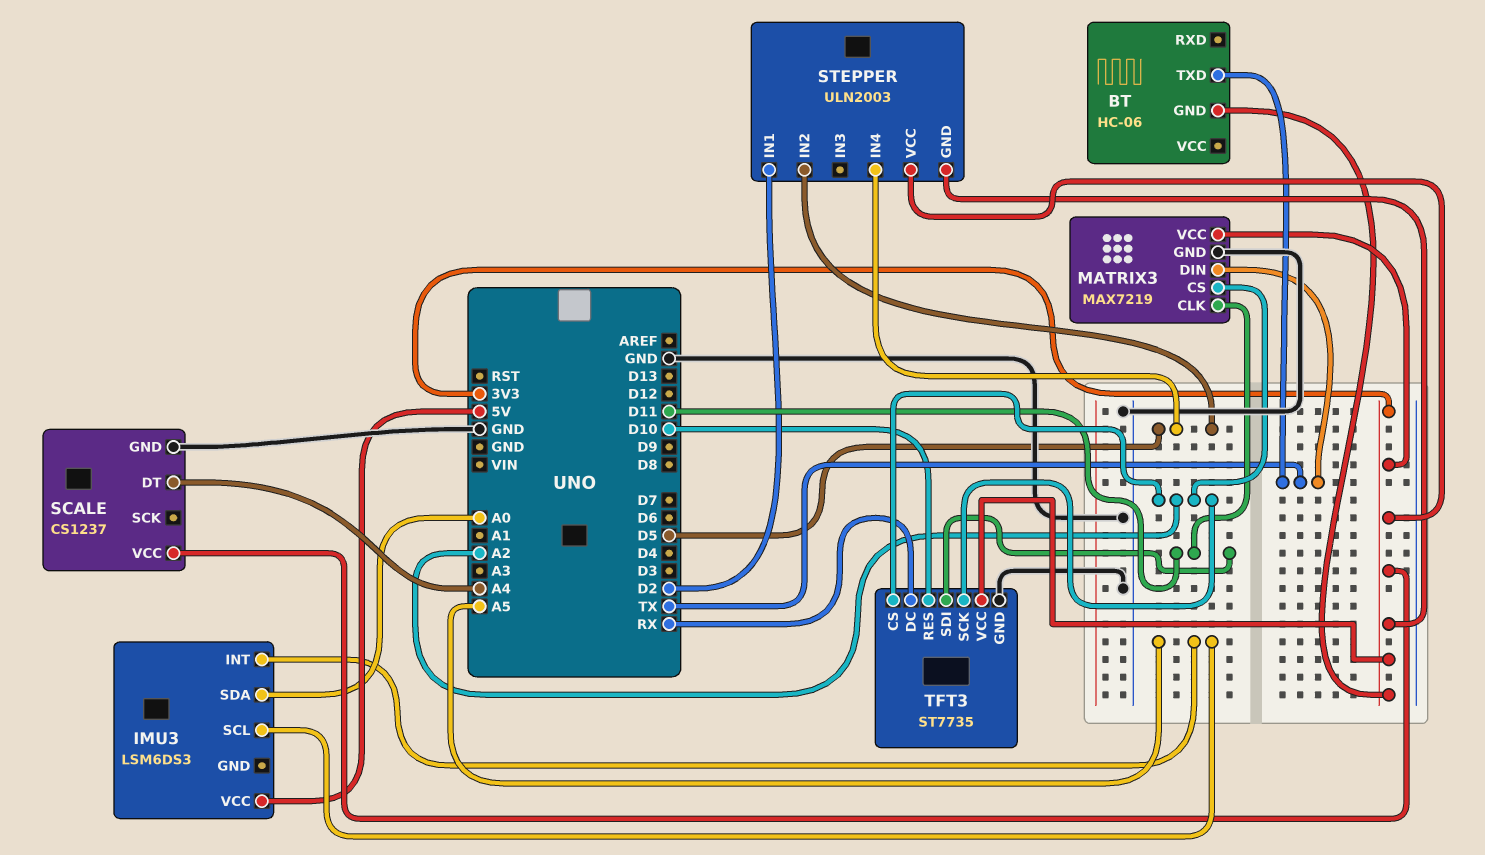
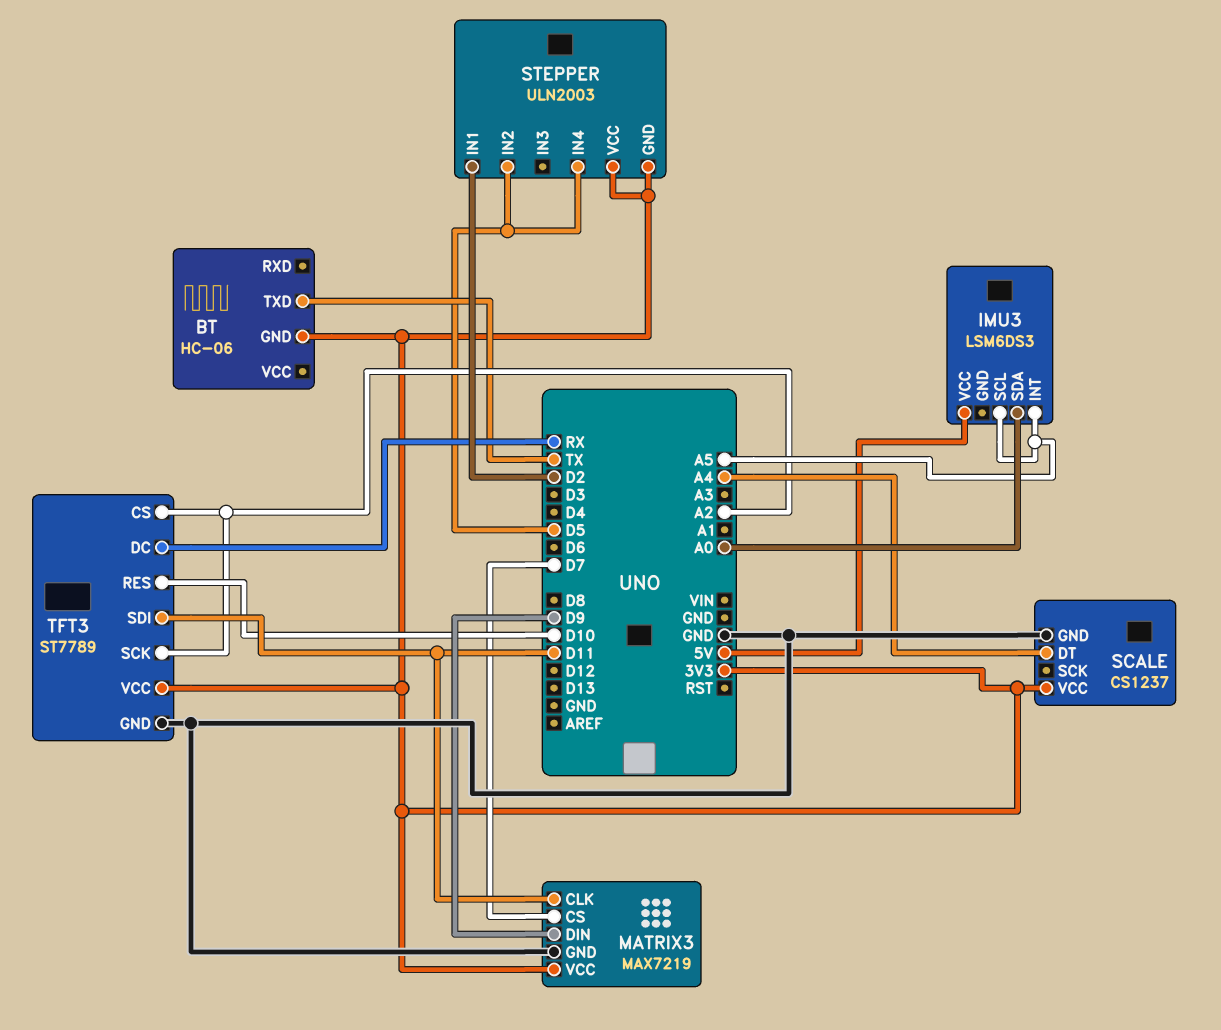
MATRIX3 pin CS: A2 -> D7
MATRIX3 pin DIN: TX -> D9
TFT3: ST7735 -> ST7789

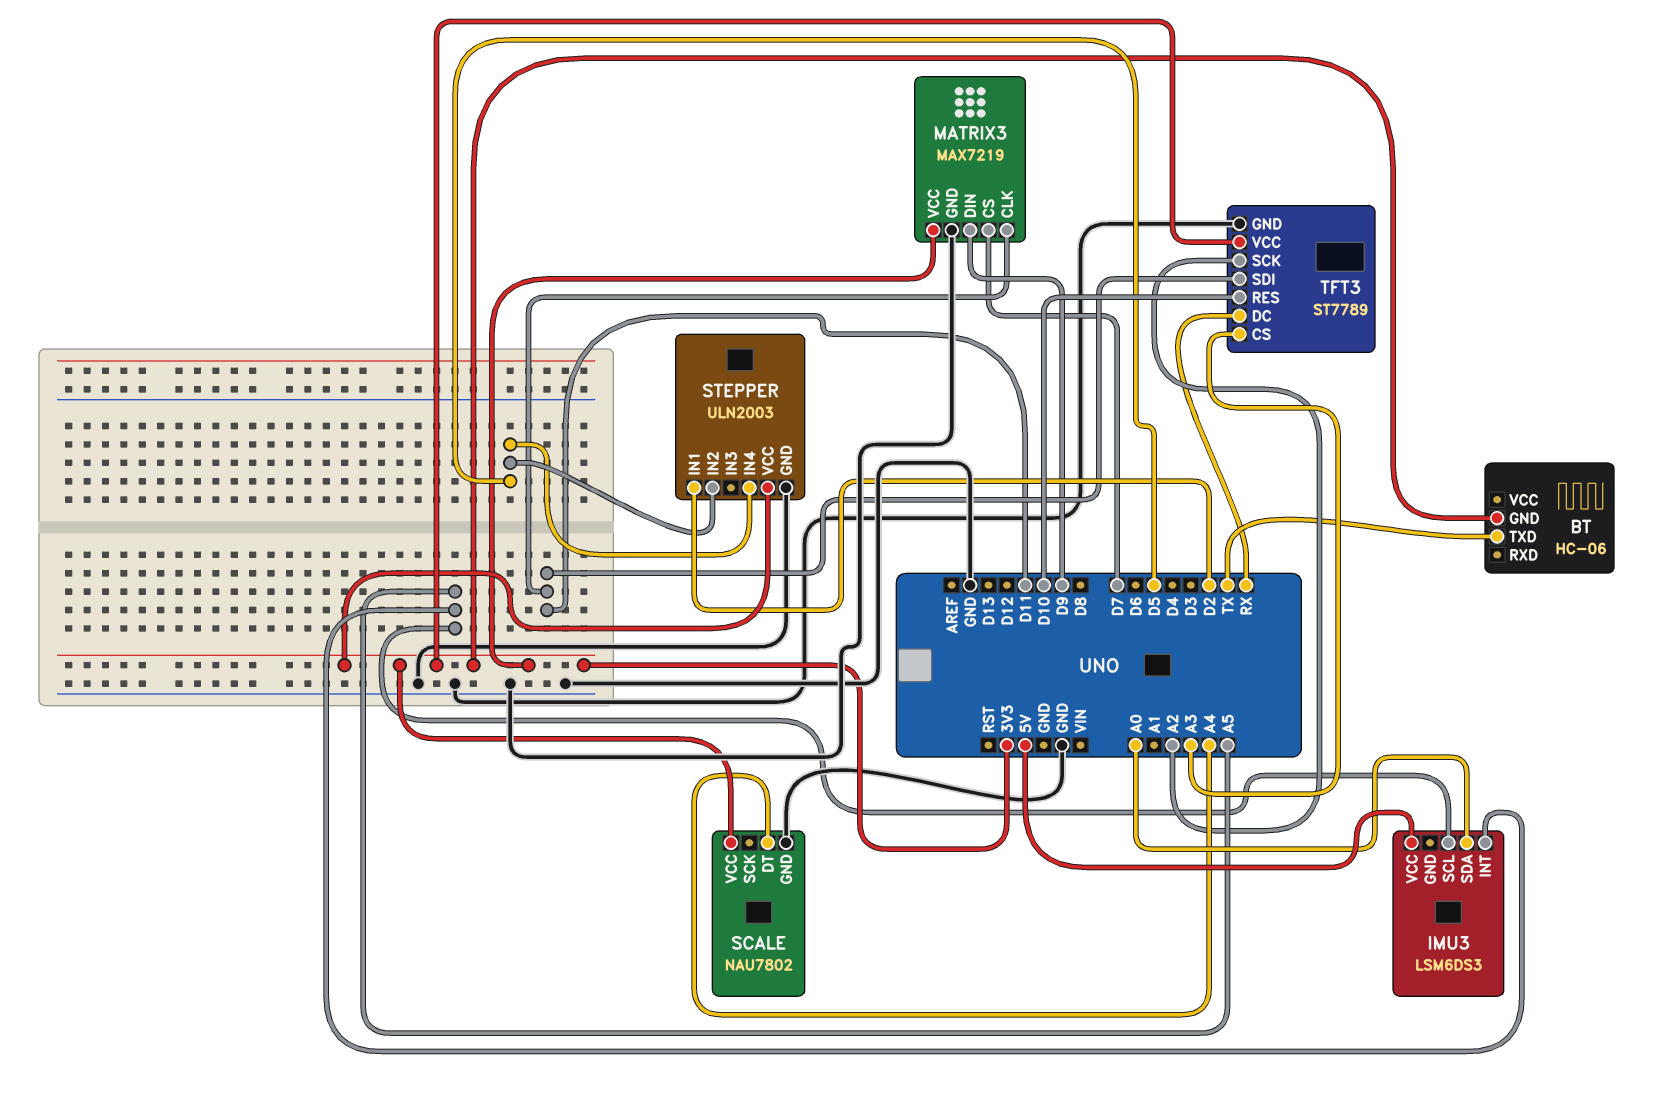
SCALE: CS1237 -> NAU7802
STEPPER pin GND: 3V3 -> GND
TFT3 pin CS: A2 -> A3

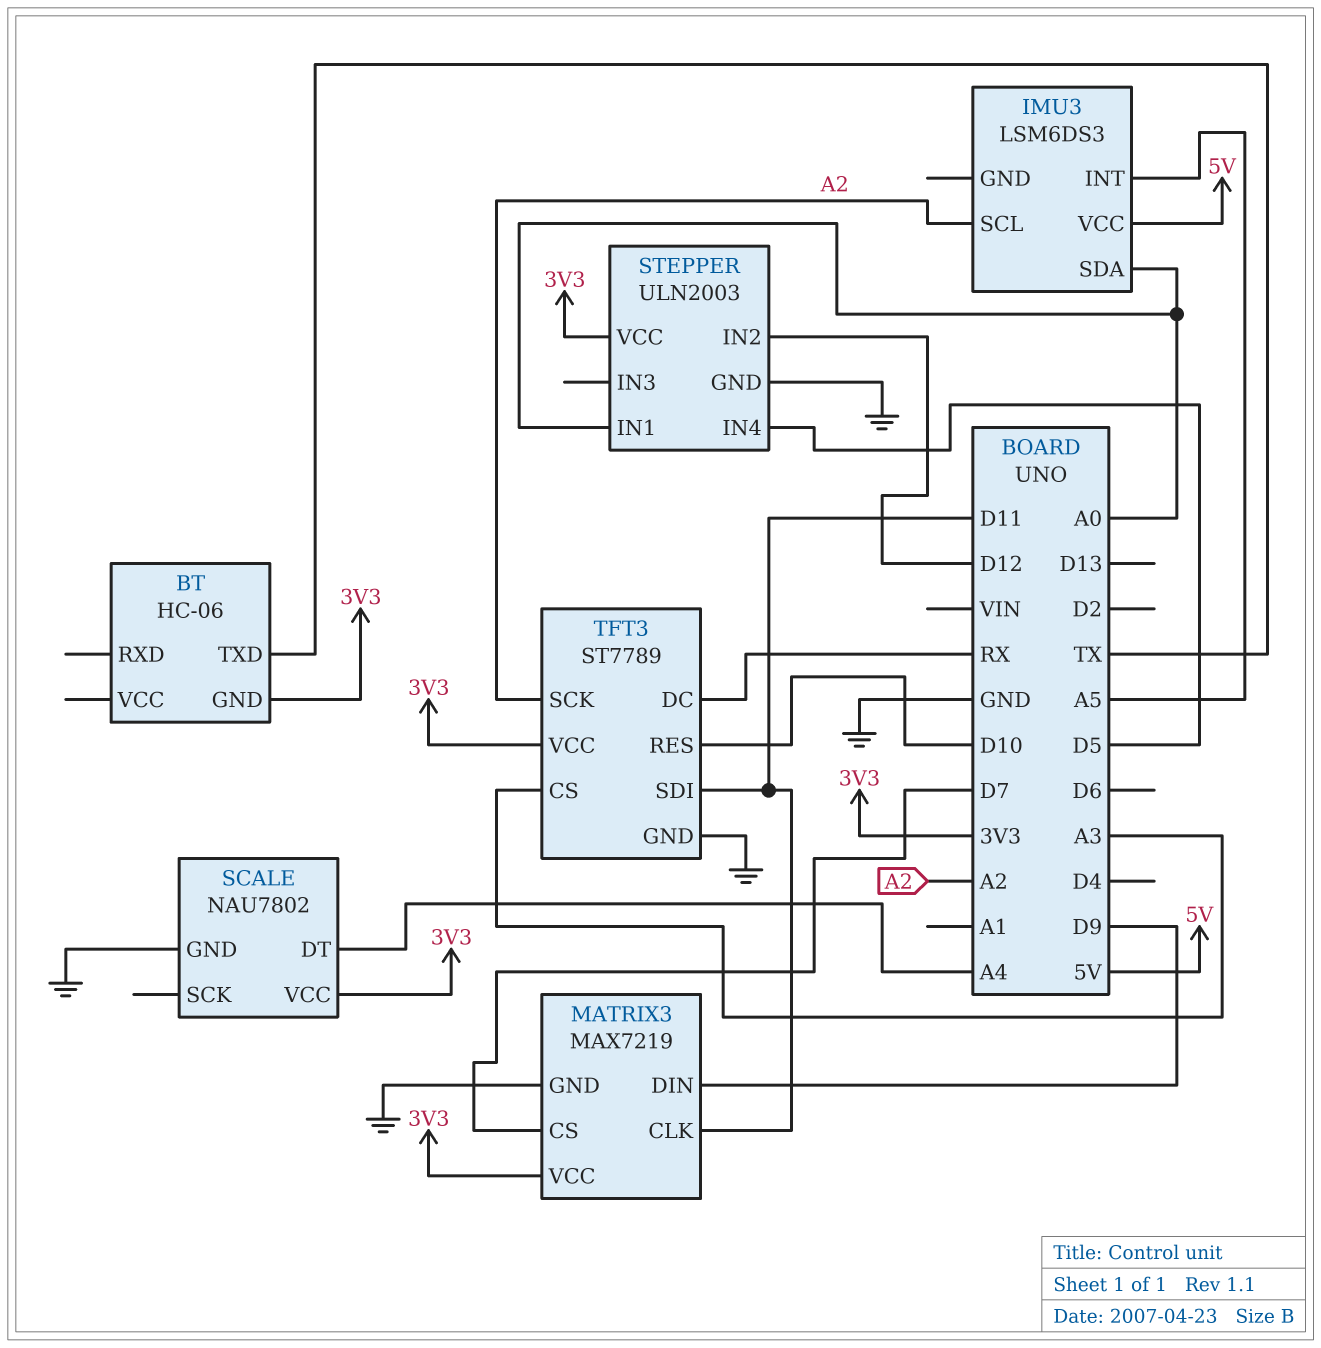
IMU3 pin SCL: A5 -> A2
STEPPER pin IN1: D2 -> A0
STEPPER pin IN2: D5 -> D12

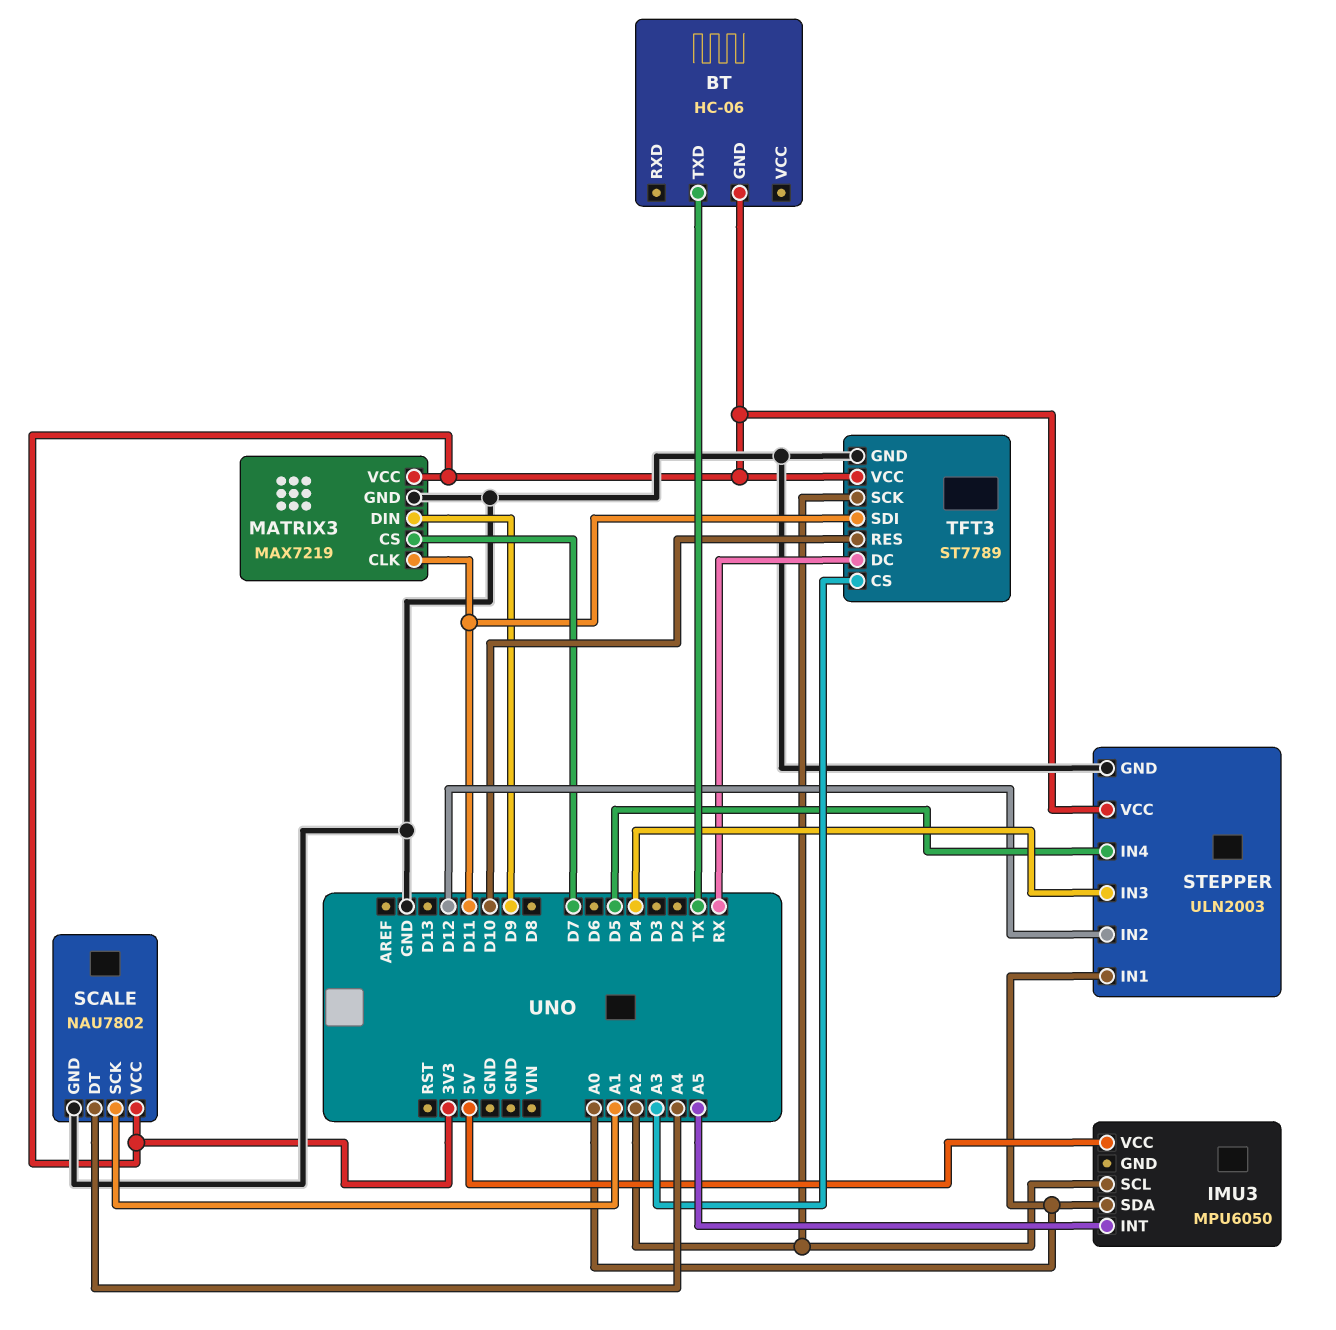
IMU3: LSM6DS3 -> MPU6050
SCALE pin SCK: none -> A1
STEPPER pin IN3: none -> D4

